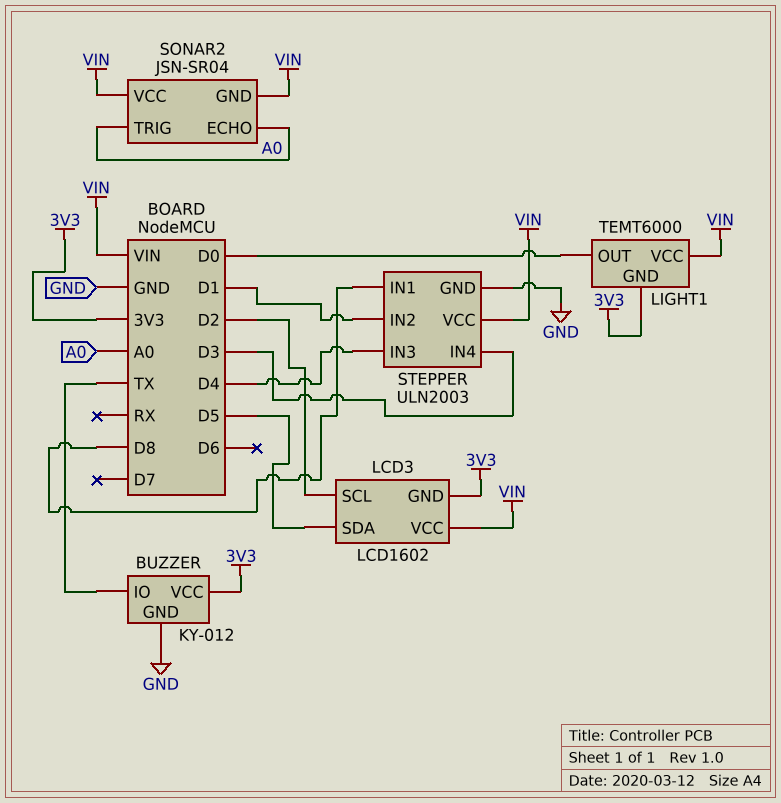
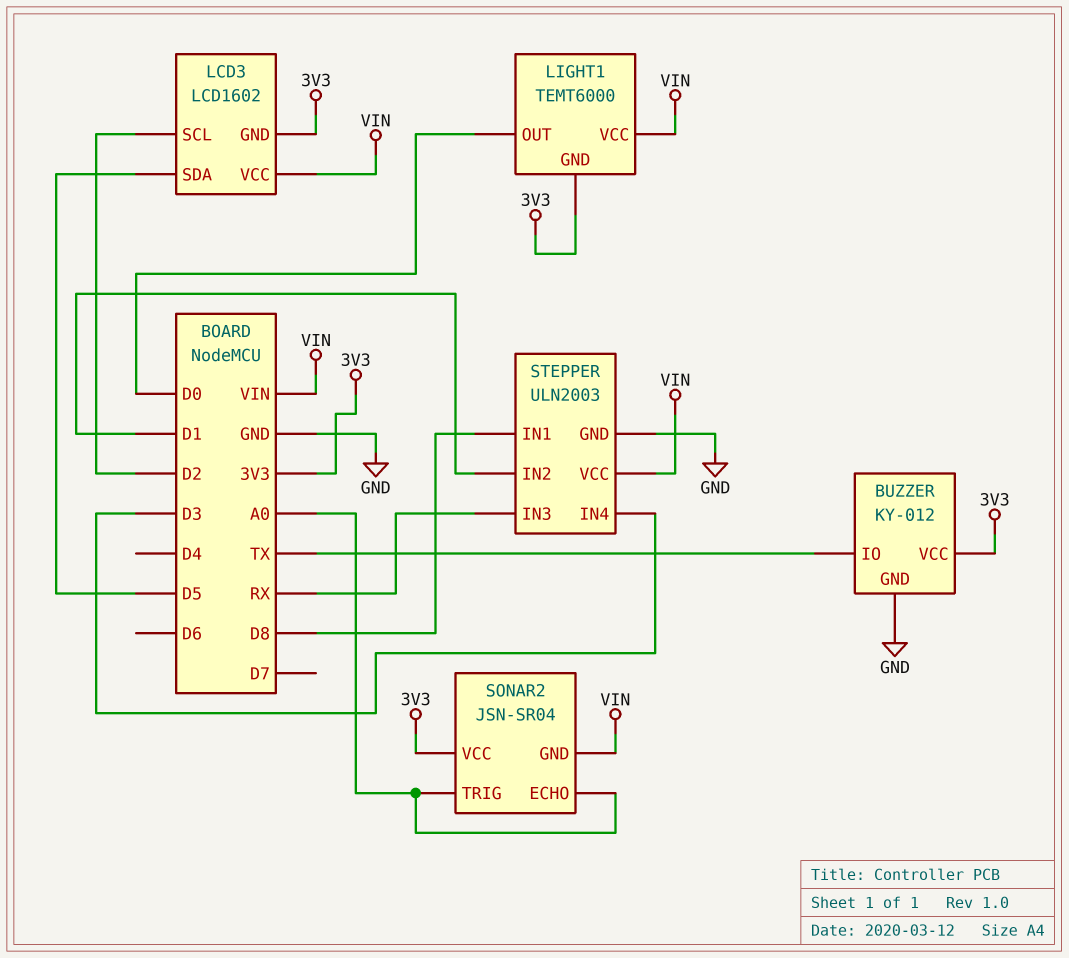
SONAR2 pin VCC: VIN -> 3V3
STEPPER pin IN3: D4 -> RX

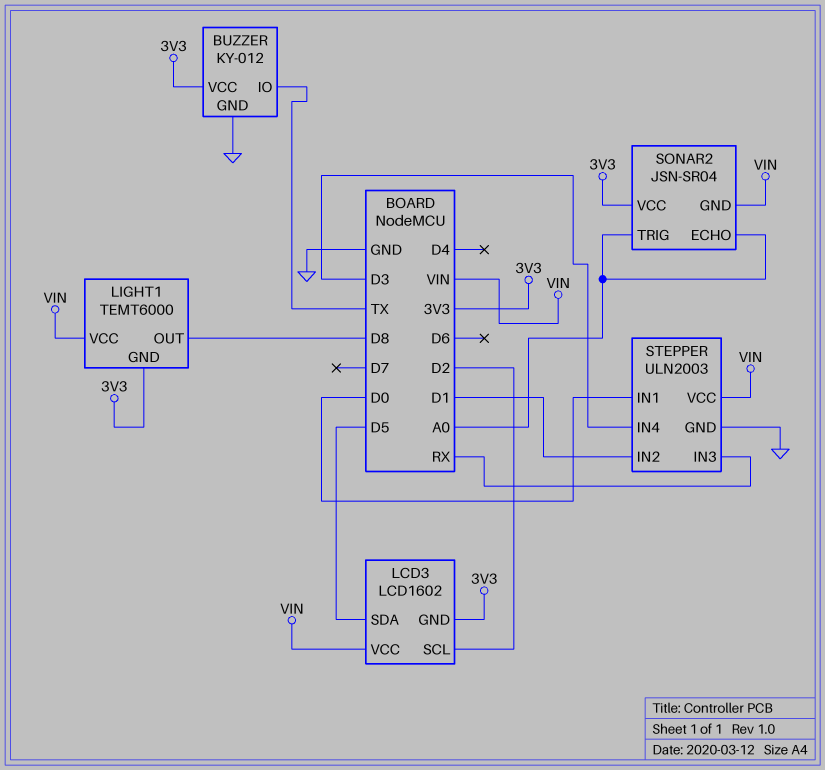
LIGHT1 pin OUT: D0 -> D8
STEPPER pin IN1: D8 -> D0

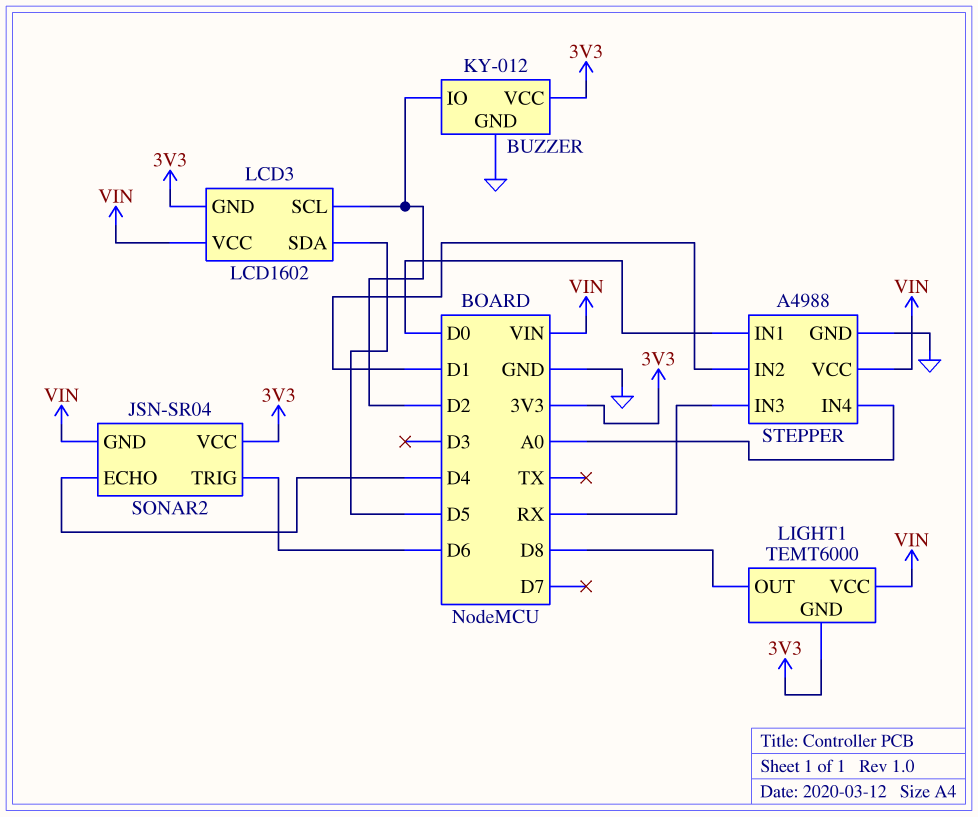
BUZZER pin IO: TX -> D2
SONAR2 pin ECHO: A0 -> D4
SONAR2 pin TRIG: A0 -> D6
STEPPER: ULN2003 -> A4988
STEPPER pin IN4: D3 -> A0

